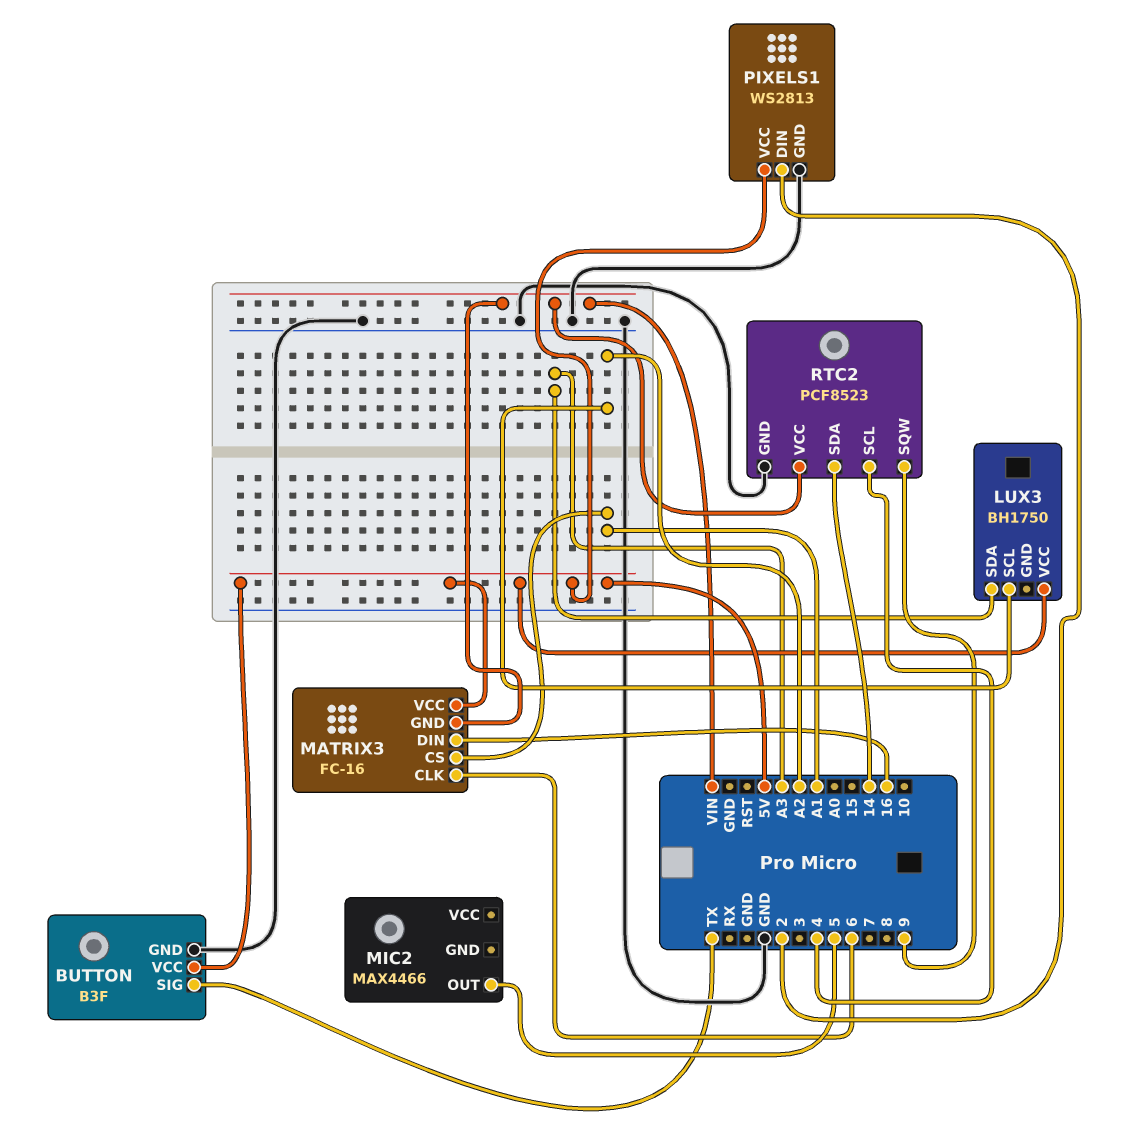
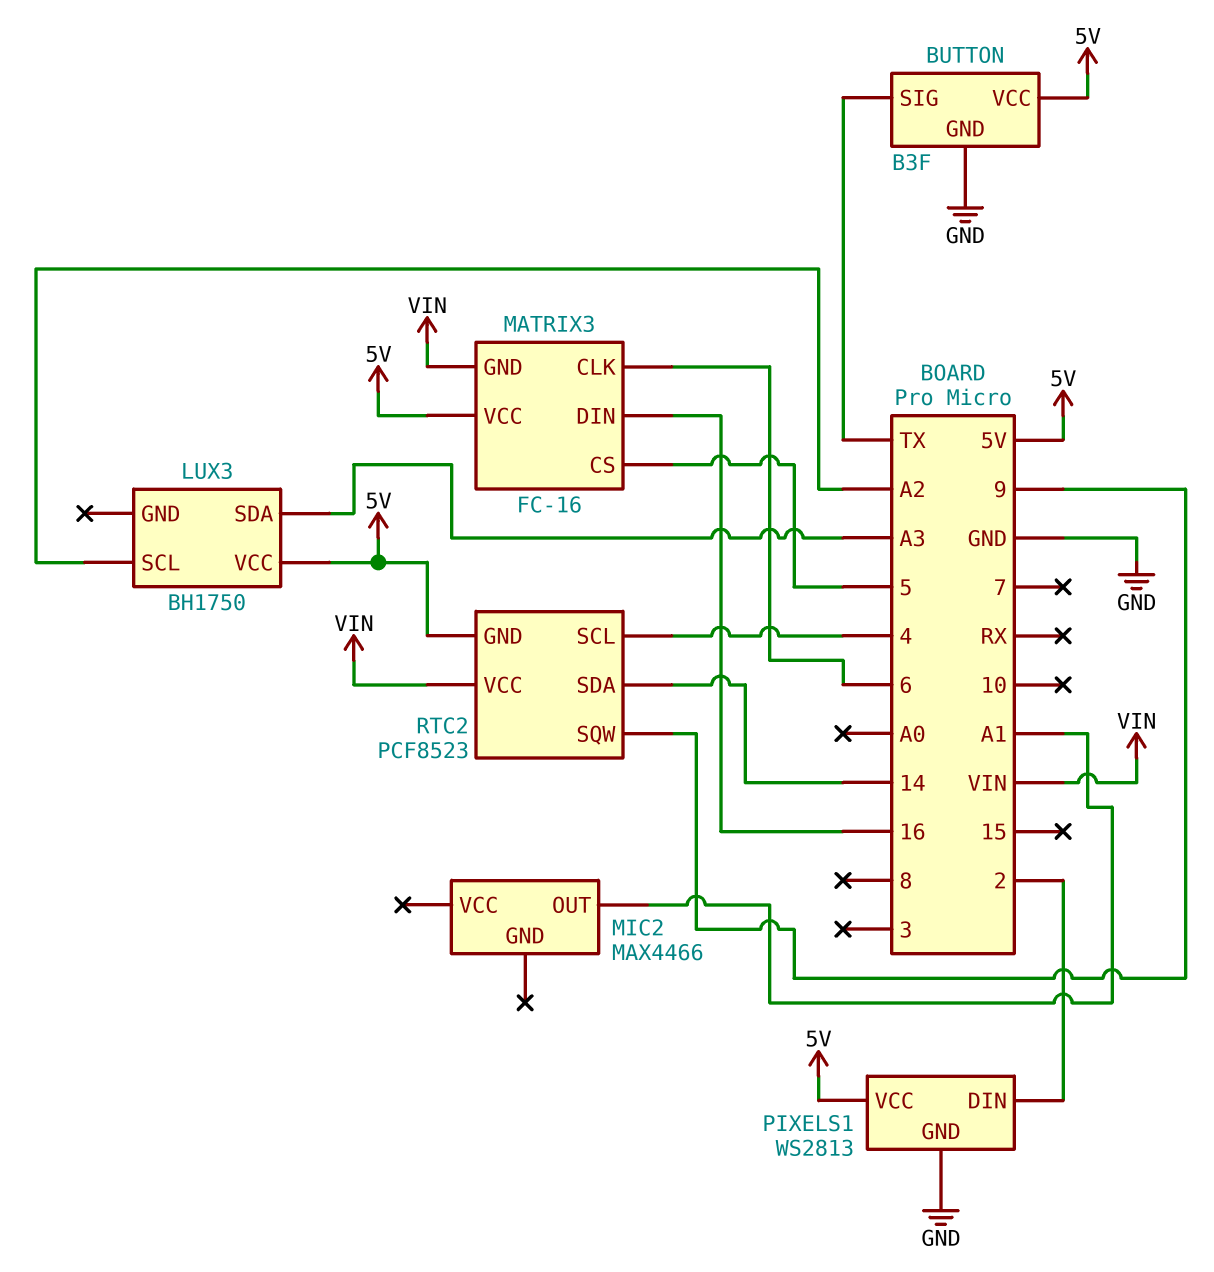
MATRIX3 pin CS: A1 -> 5
MIC2 pin OUT: 5 -> A1
RTC2 pin GND: GND -> 5V

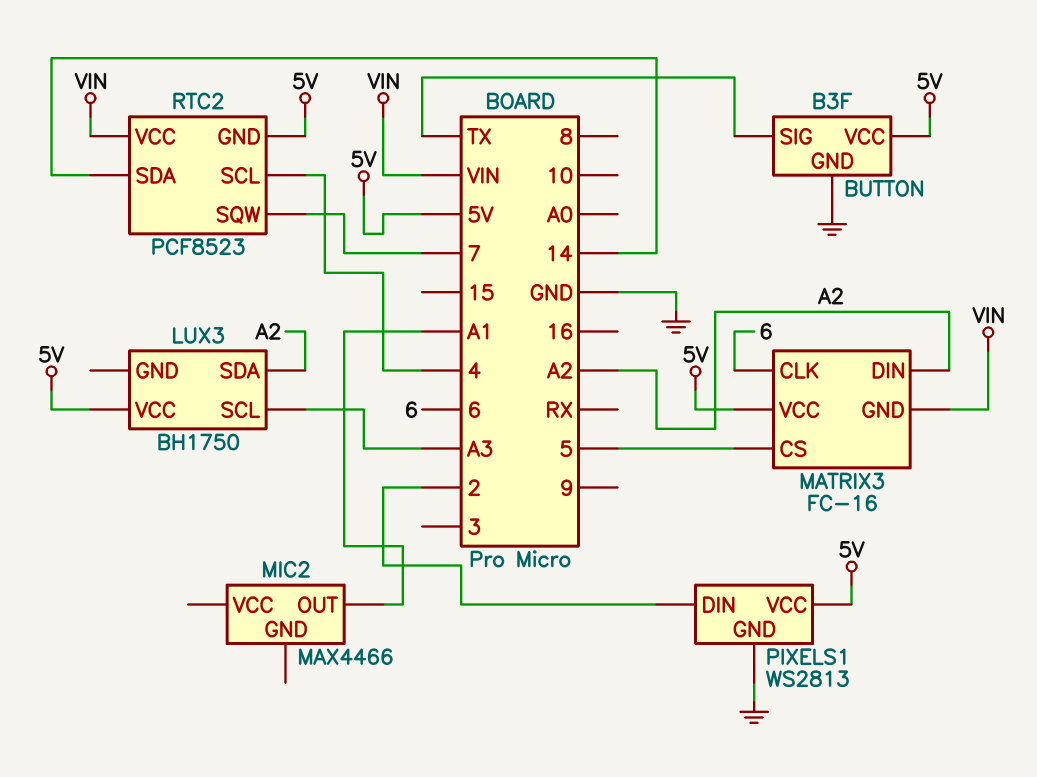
LUX3 pin SCL: A2 -> A3
LUX3 pin SDA: A3 -> A2
MATRIX3 pin DIN: 16 -> A2
RTC2 pin SQW: 9 -> 7

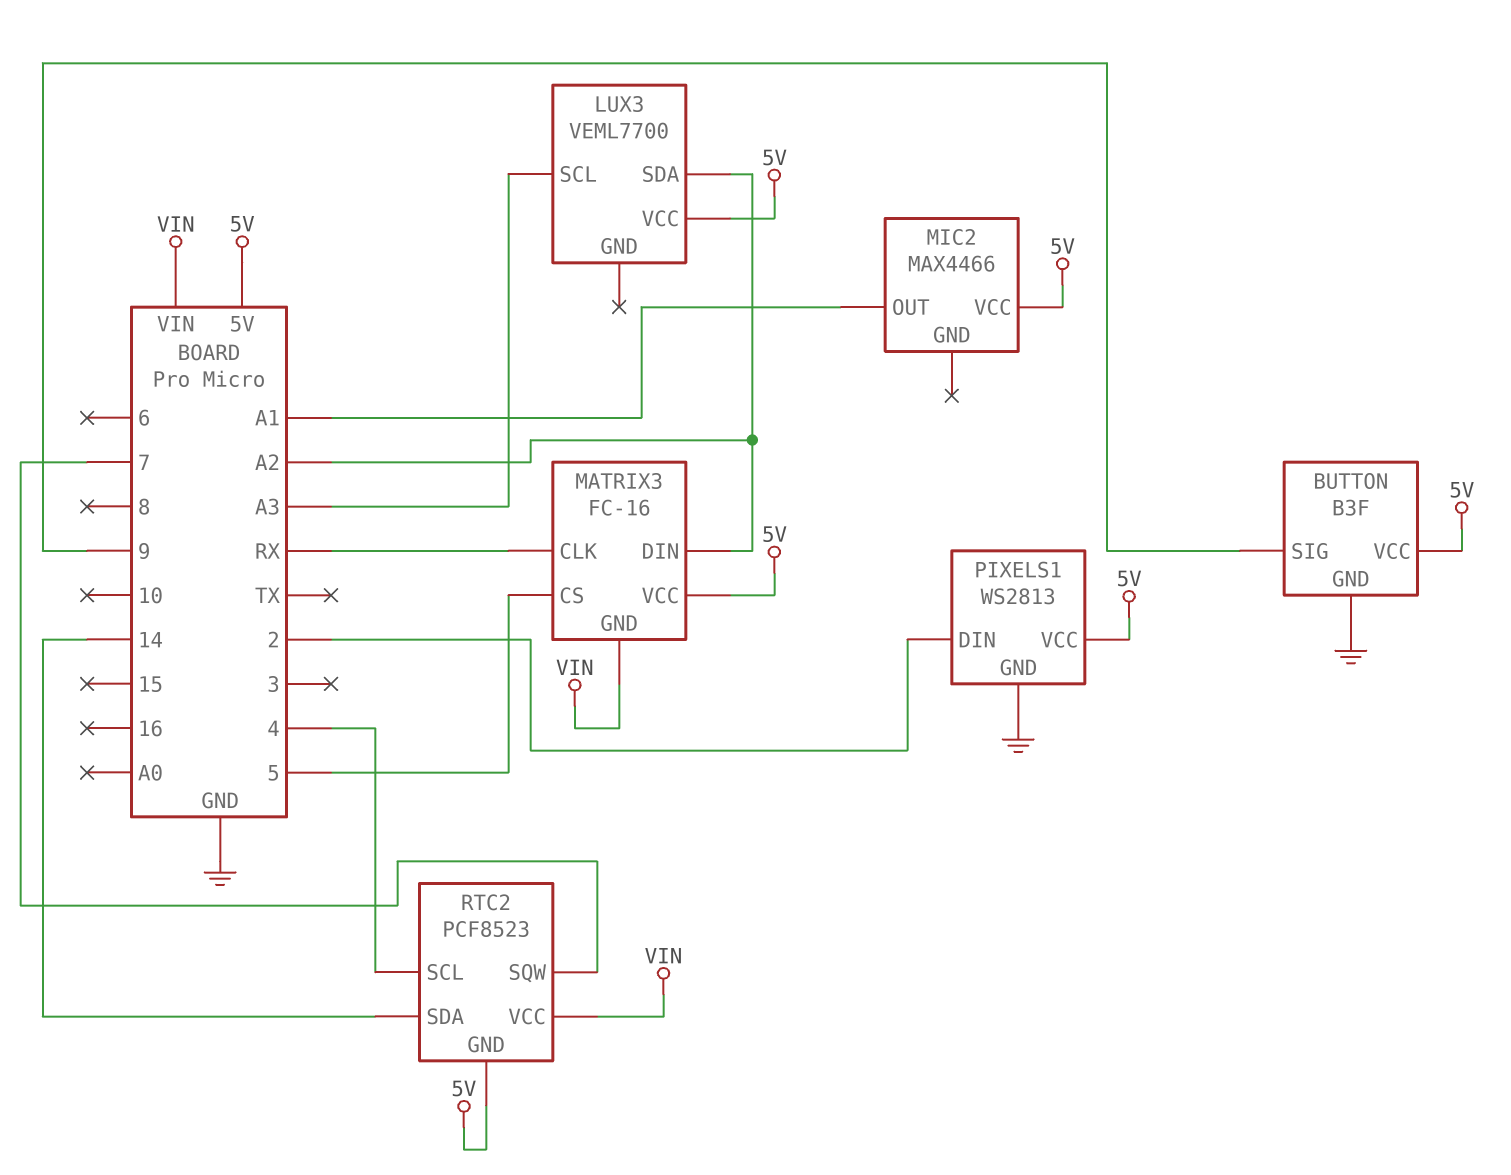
BUTTON pin SIG: TX -> 9
LUX3: BH1750 -> VEML7700
MATRIX3 pin CLK: 6 -> RX
MIC2 pin VCC: none -> 5V

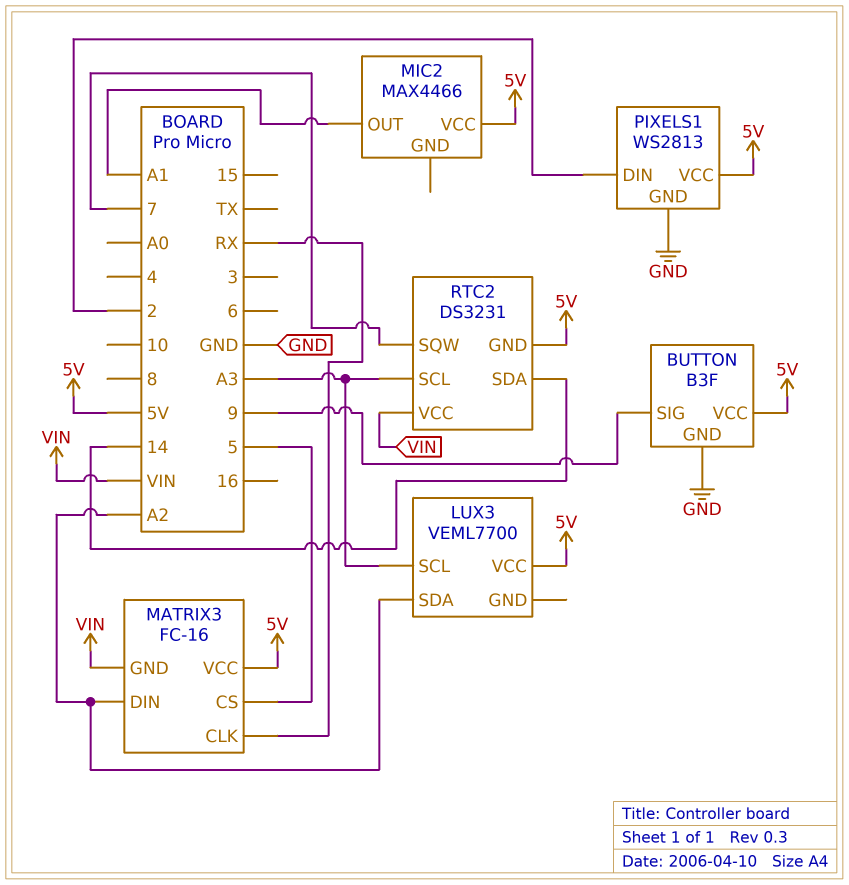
RTC2: PCF8523 -> DS3231
RTC2 pin SCL: 4 -> A3

